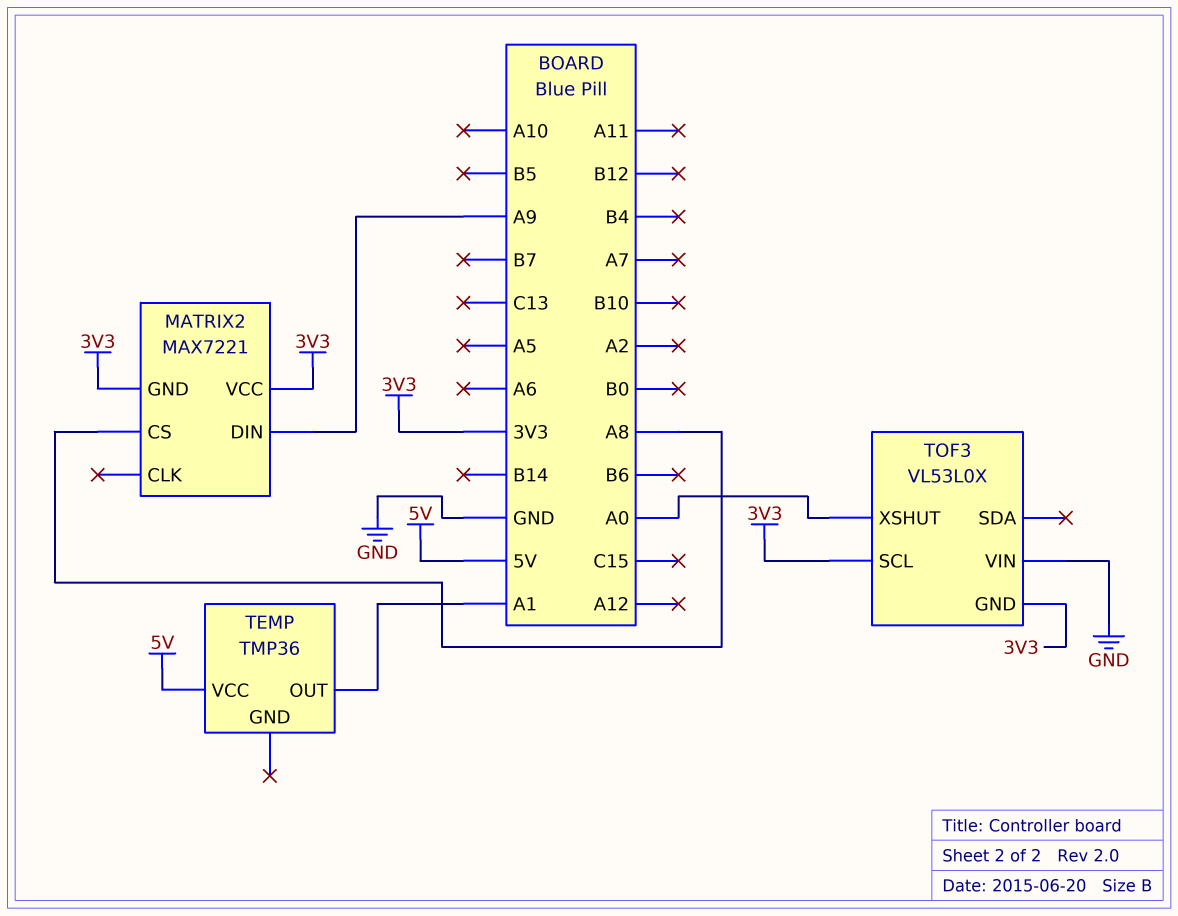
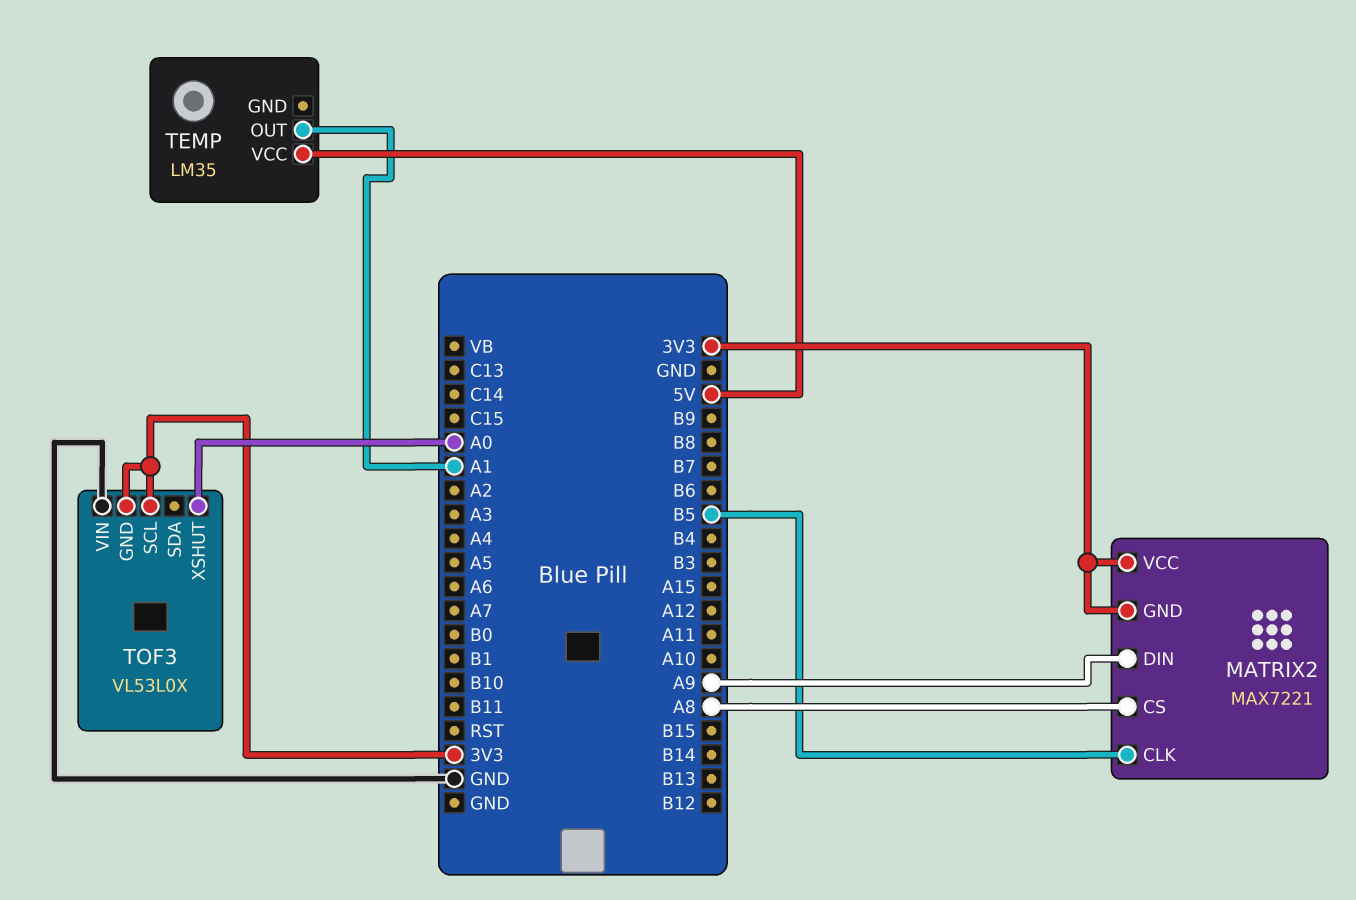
MATRIX2 pin CLK: none -> B5
TEMP: TMP36 -> LM35

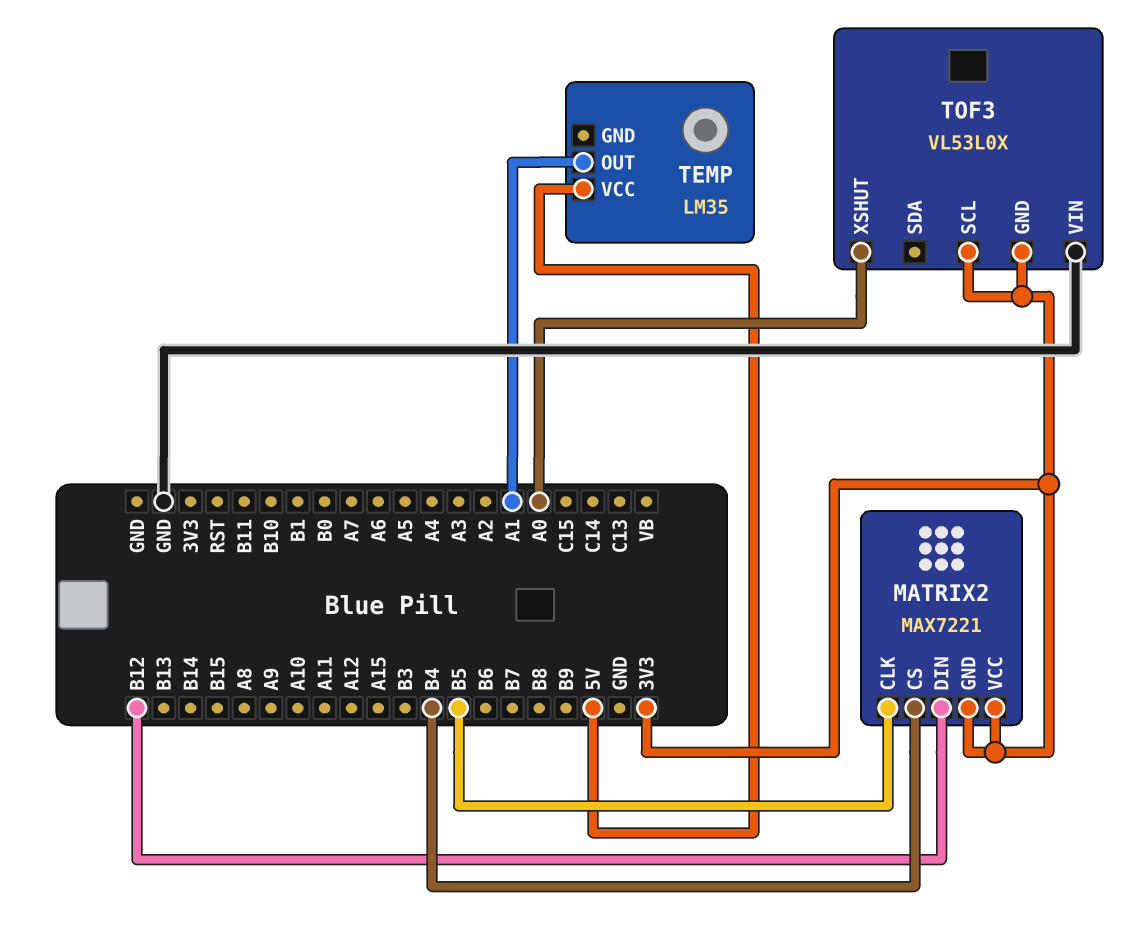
MATRIX2 pin CS: A8 -> B4
MATRIX2 pin DIN: A9 -> B12

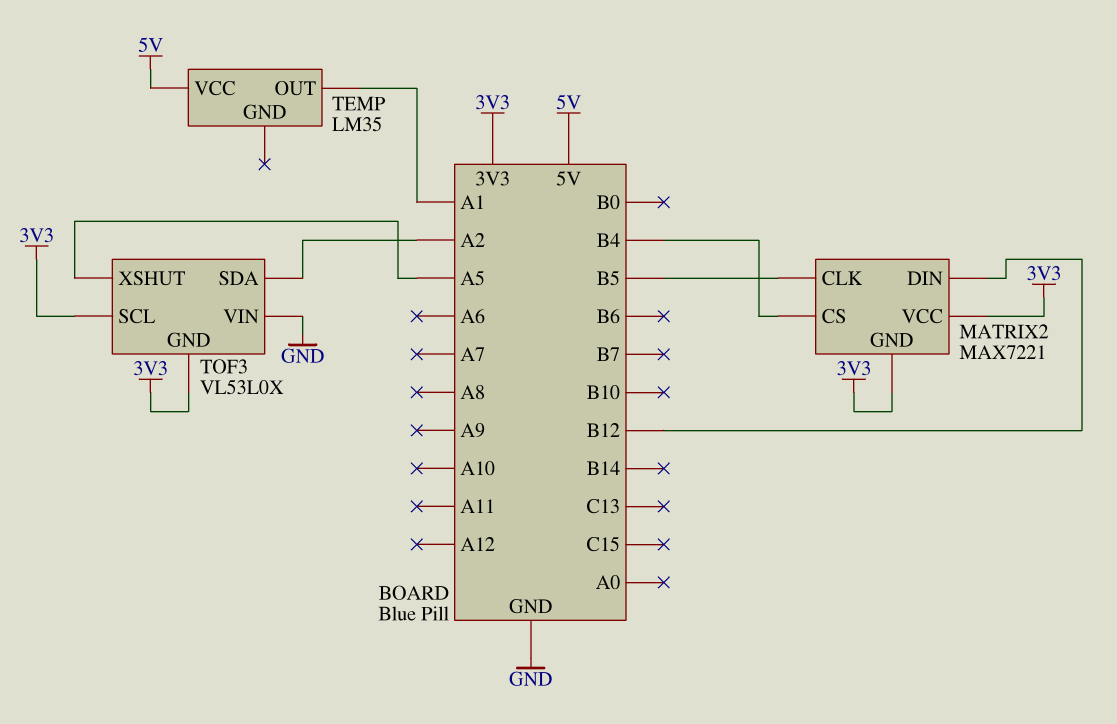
TOF3 pin SDA: none -> A2
TOF3 pin XSHUT: A0 -> A5

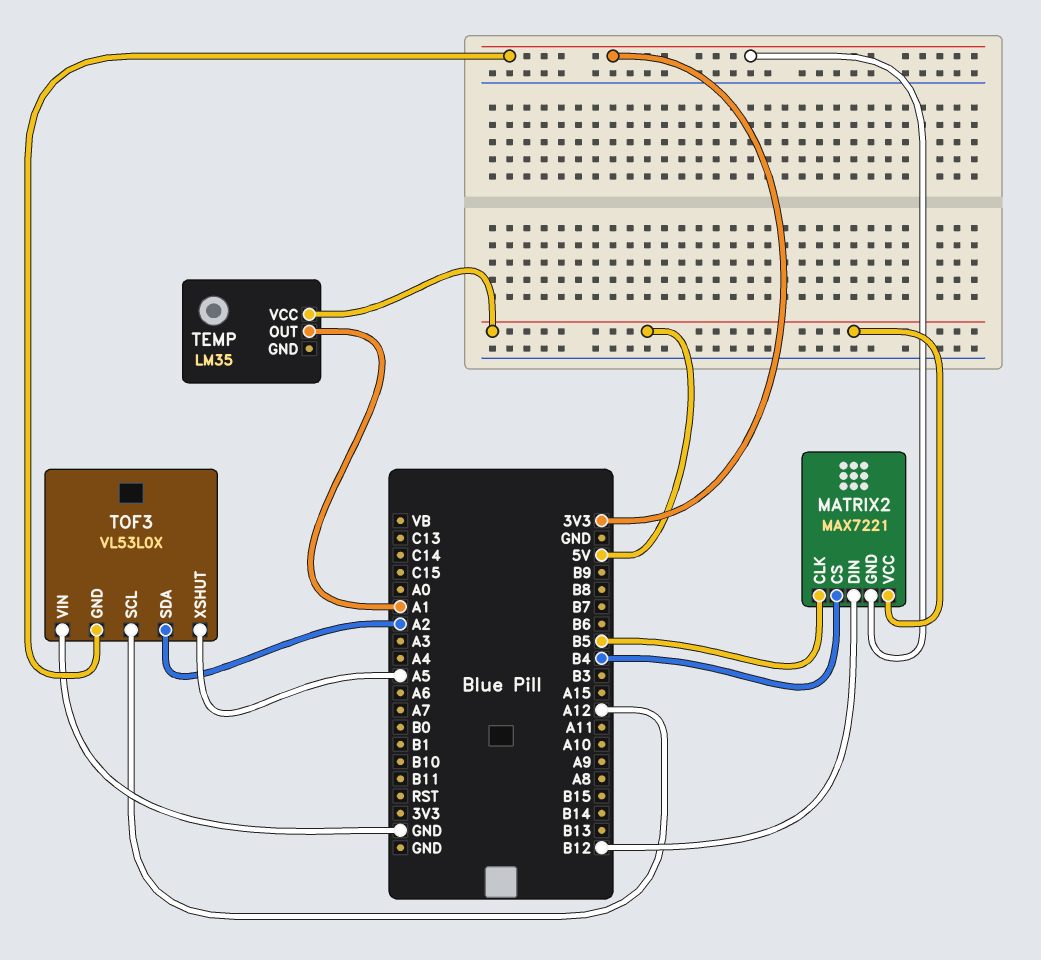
MATRIX2 pin VCC: 3V3 -> 5V
TOF3 pin SCL: 3V3 -> A12

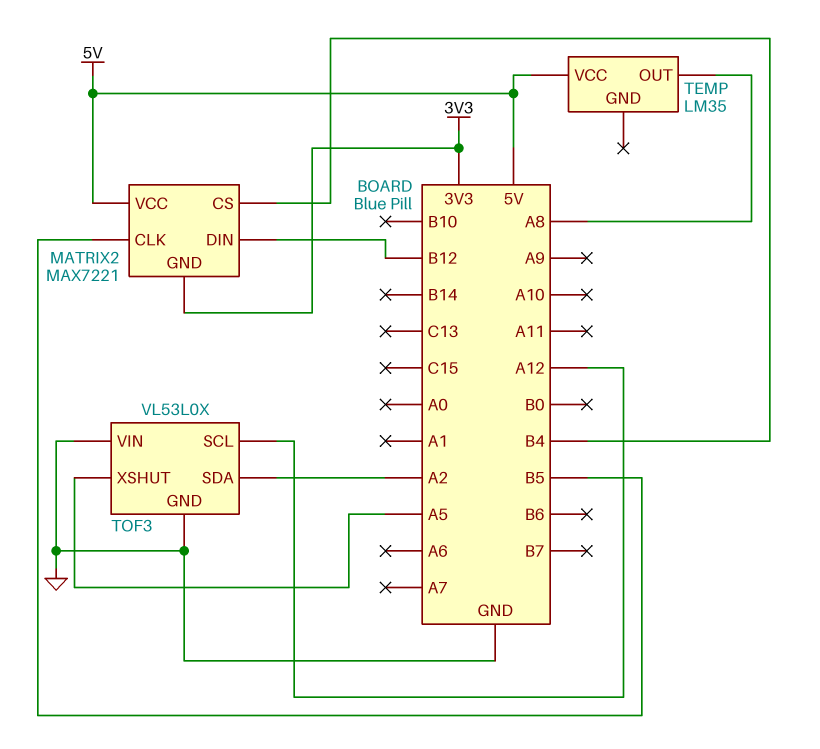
TEMP pin OUT: A1 -> A8
TOF3 pin GND: 3V3 -> GND

